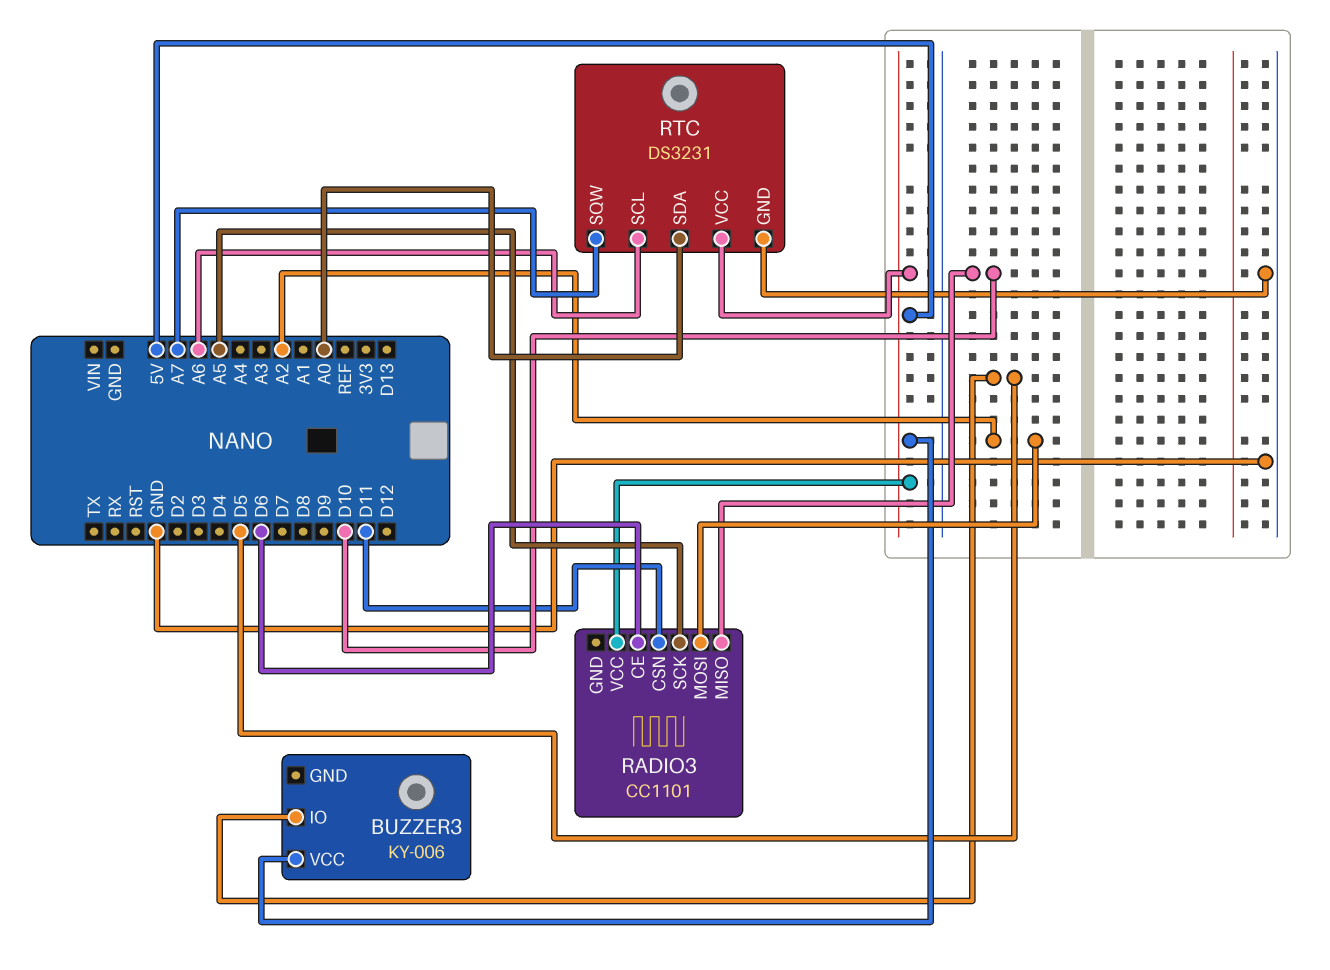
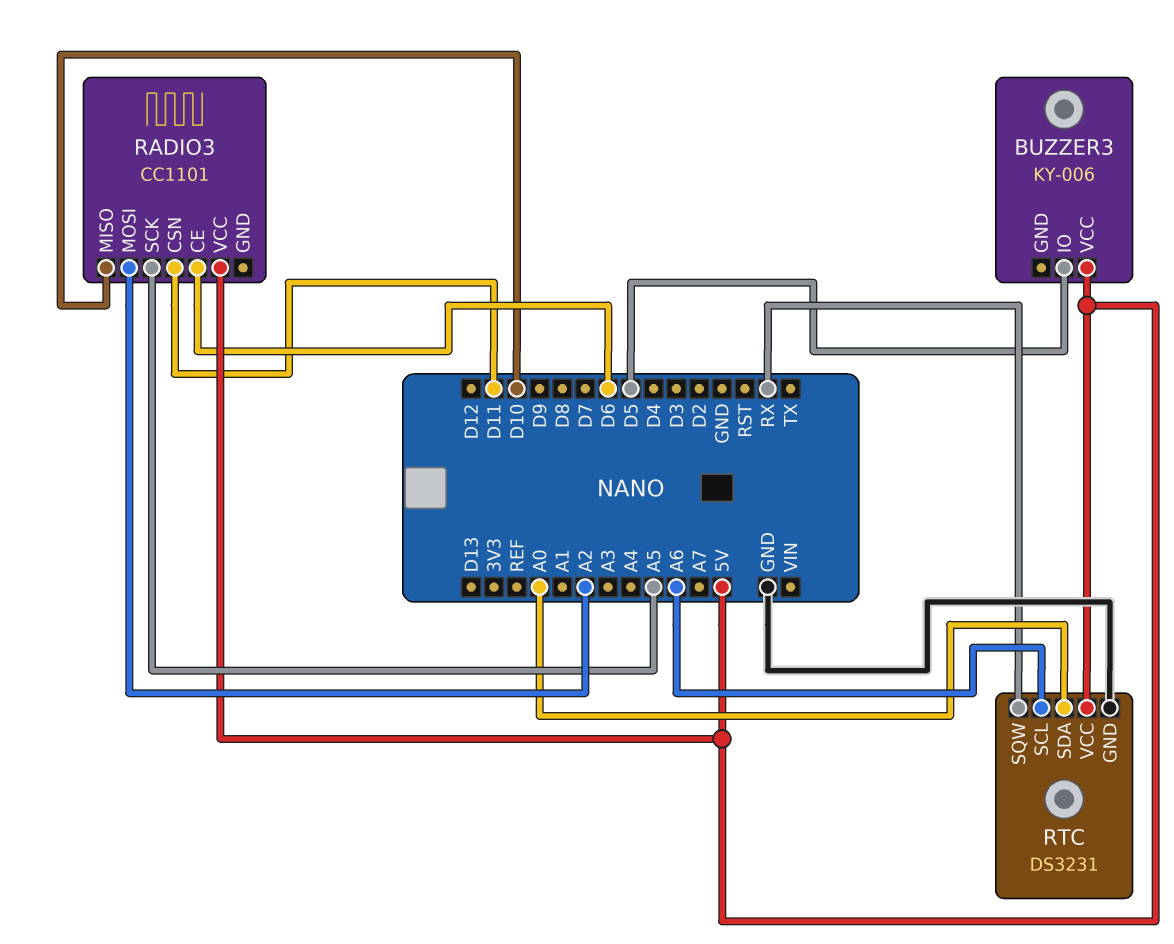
RTC pin SQW: A7 -> RX

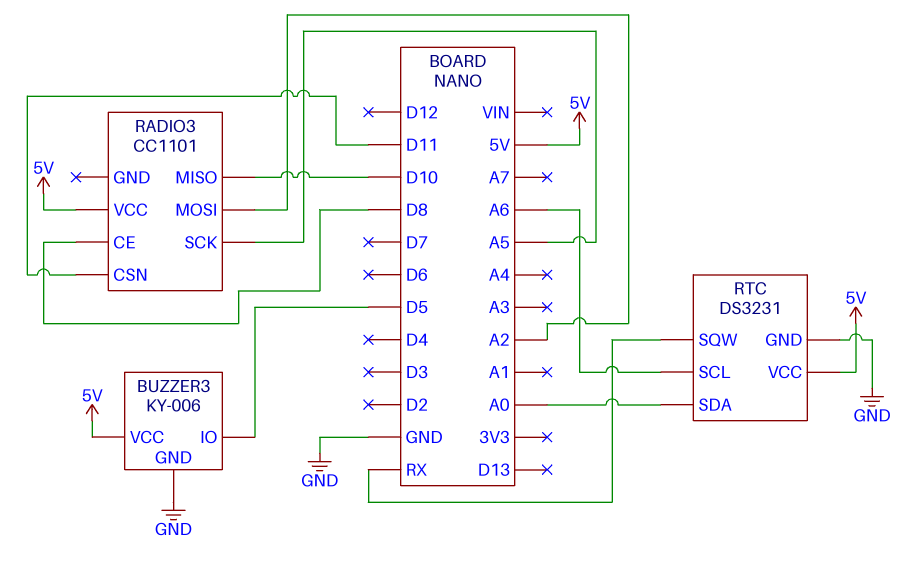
BUZZER3 pin GND: none -> GND
RADIO3 pin CE: D6 -> D8

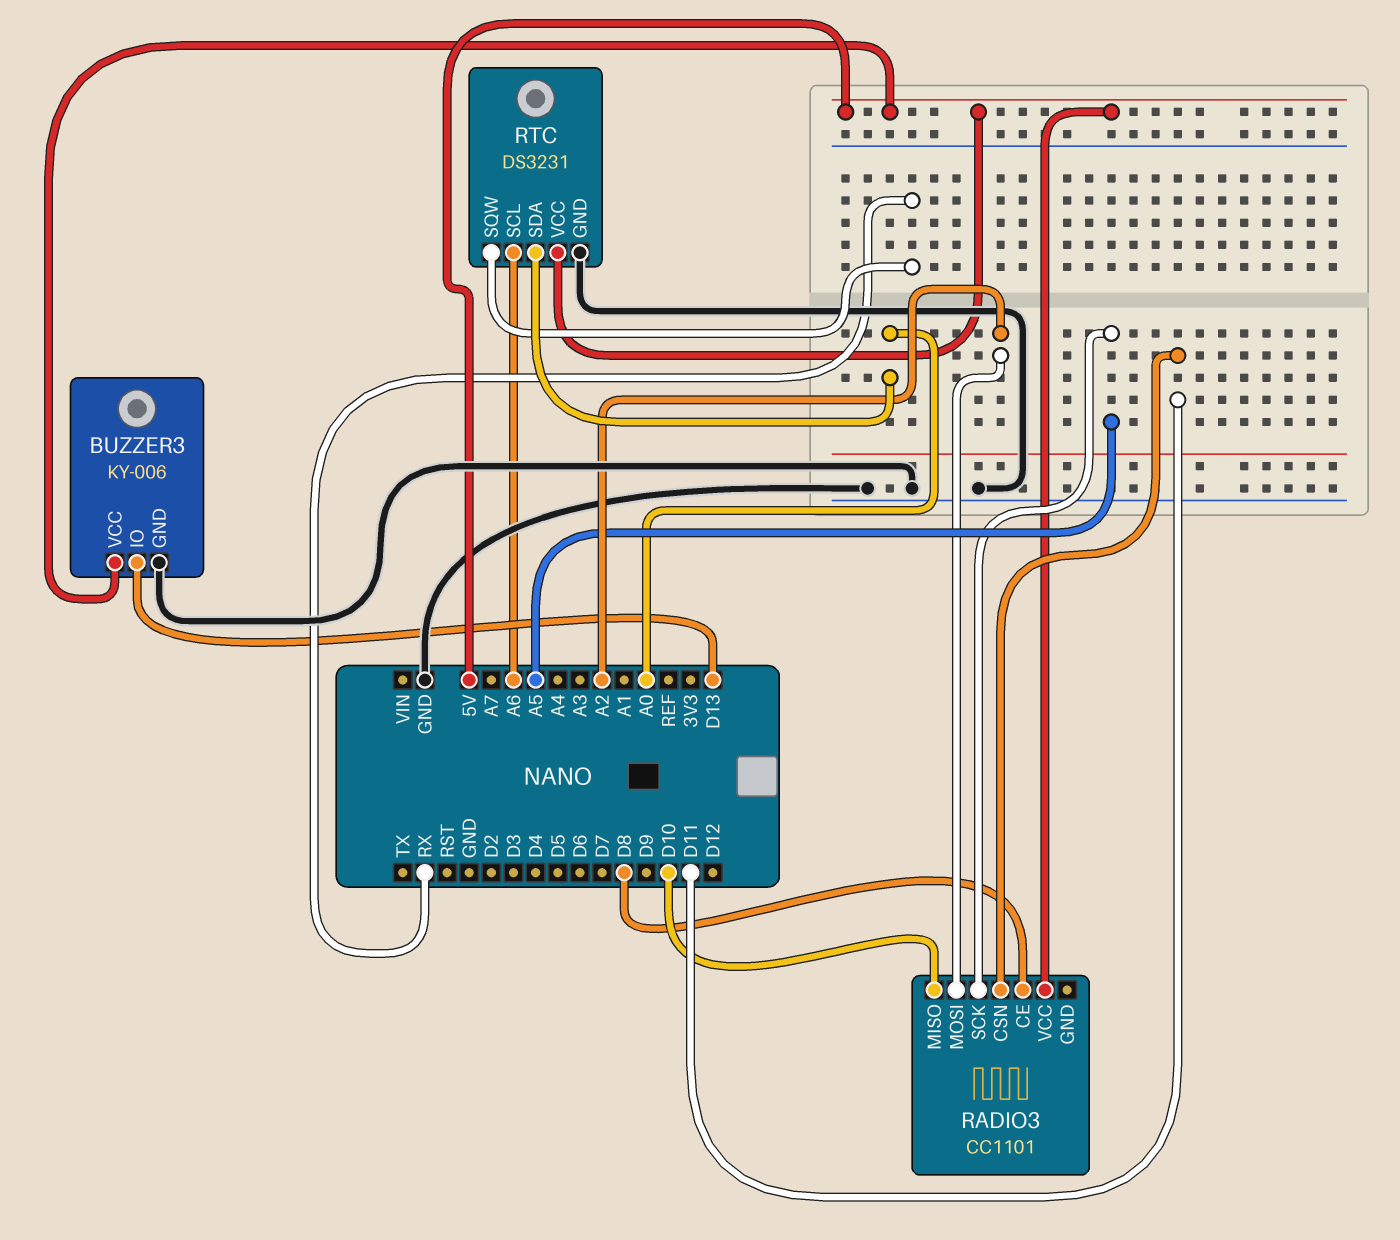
BUZZER3 pin IO: D5 -> D13

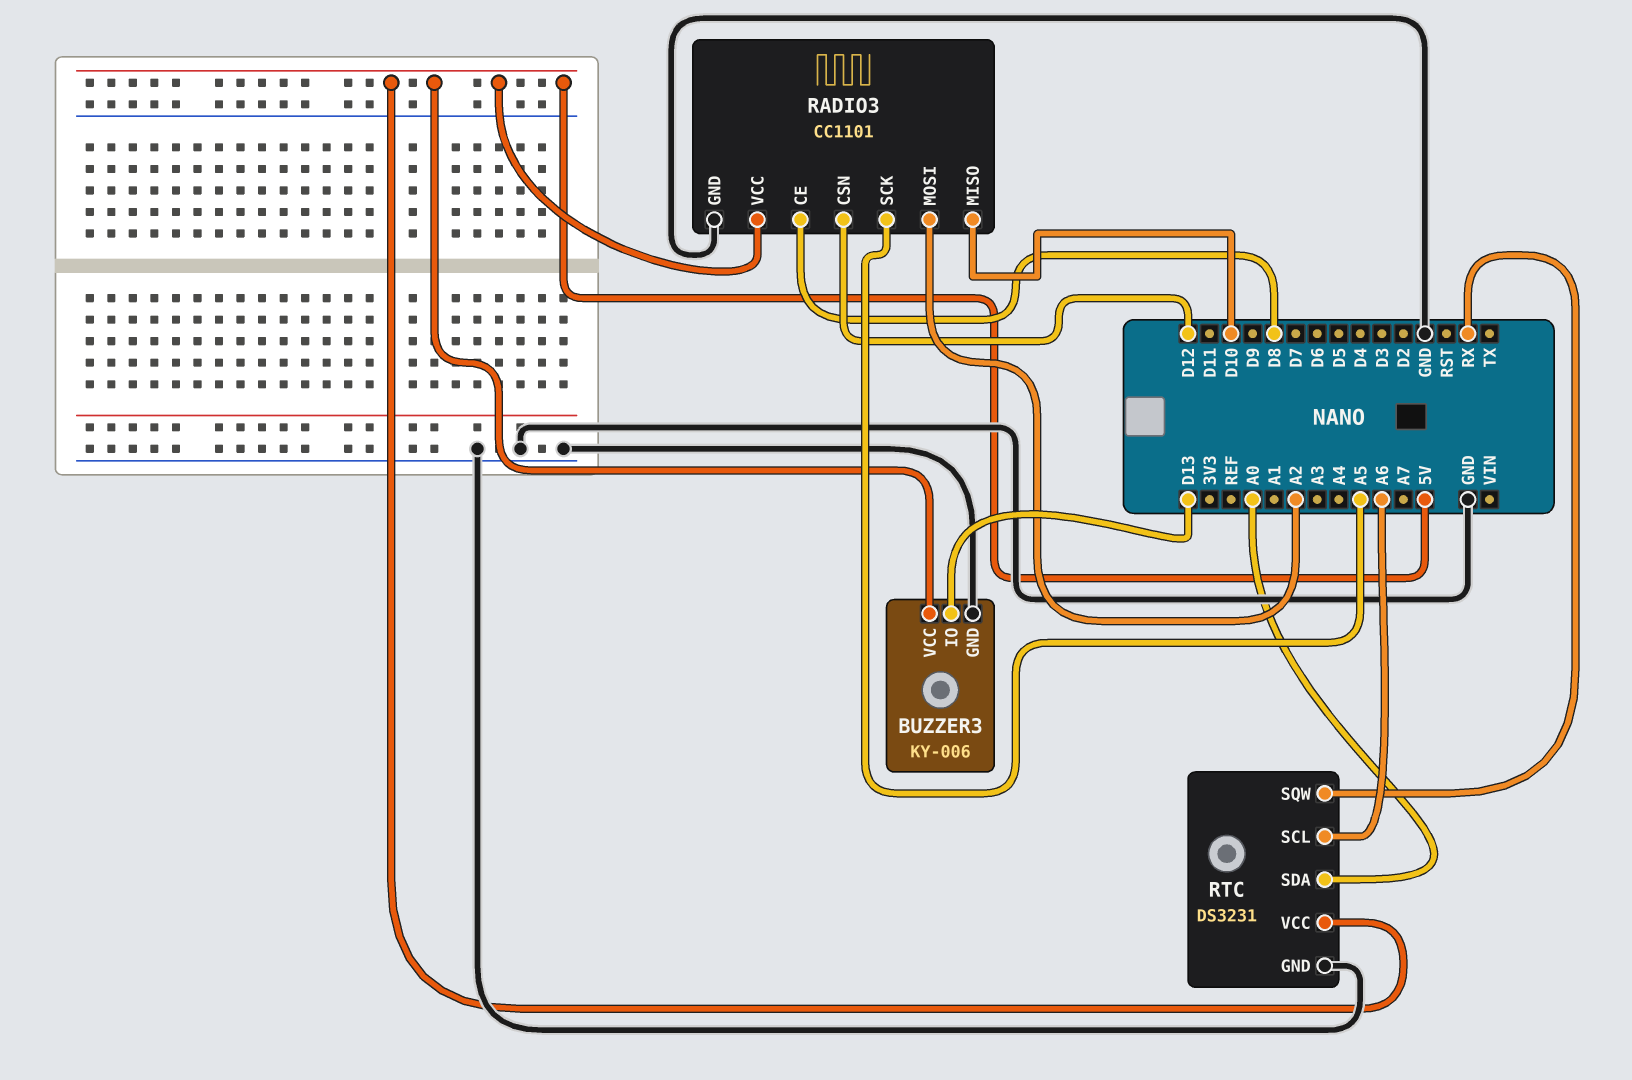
RADIO3 pin CSN: D11 -> D12
RADIO3 pin GND: none -> GND

